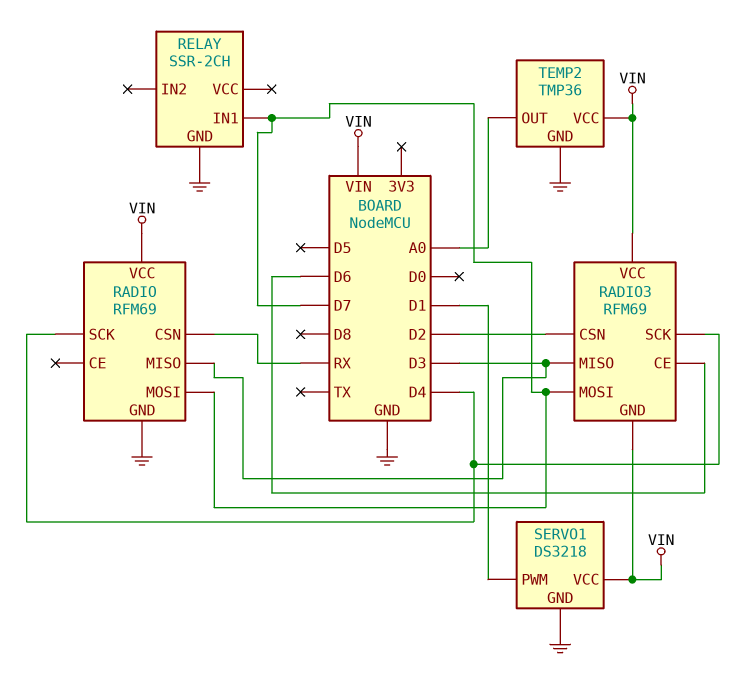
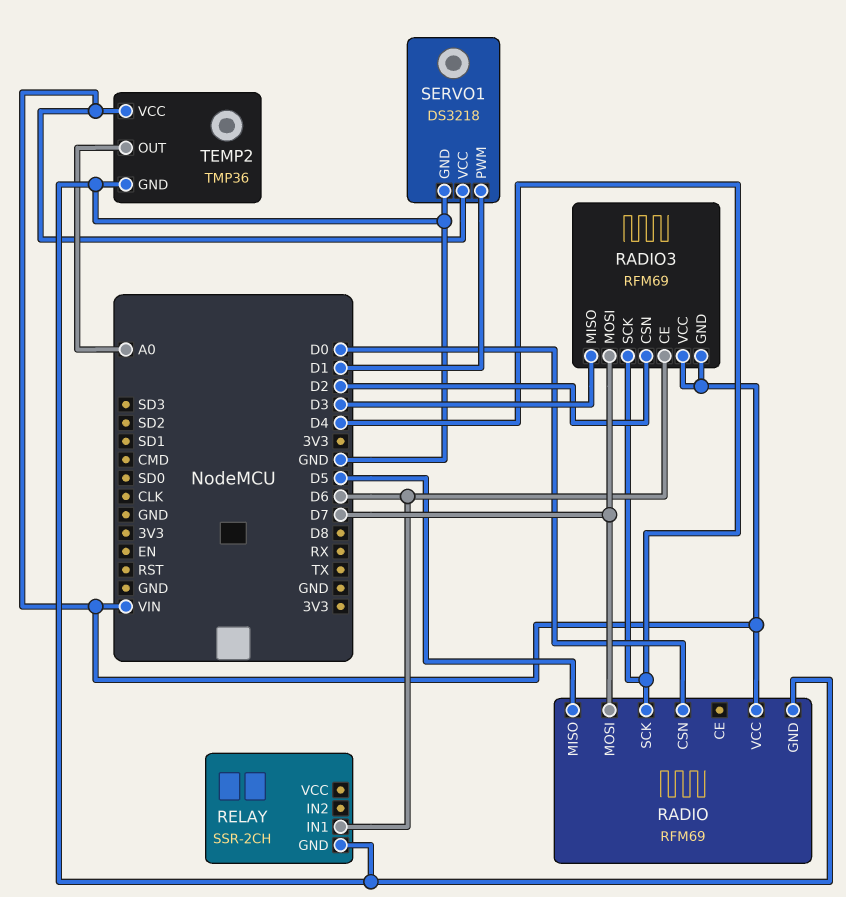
RADIO pin CSN: RX -> D0
RADIO pin MISO: D3 -> D5
RELAY pin IN1: D7 -> D6

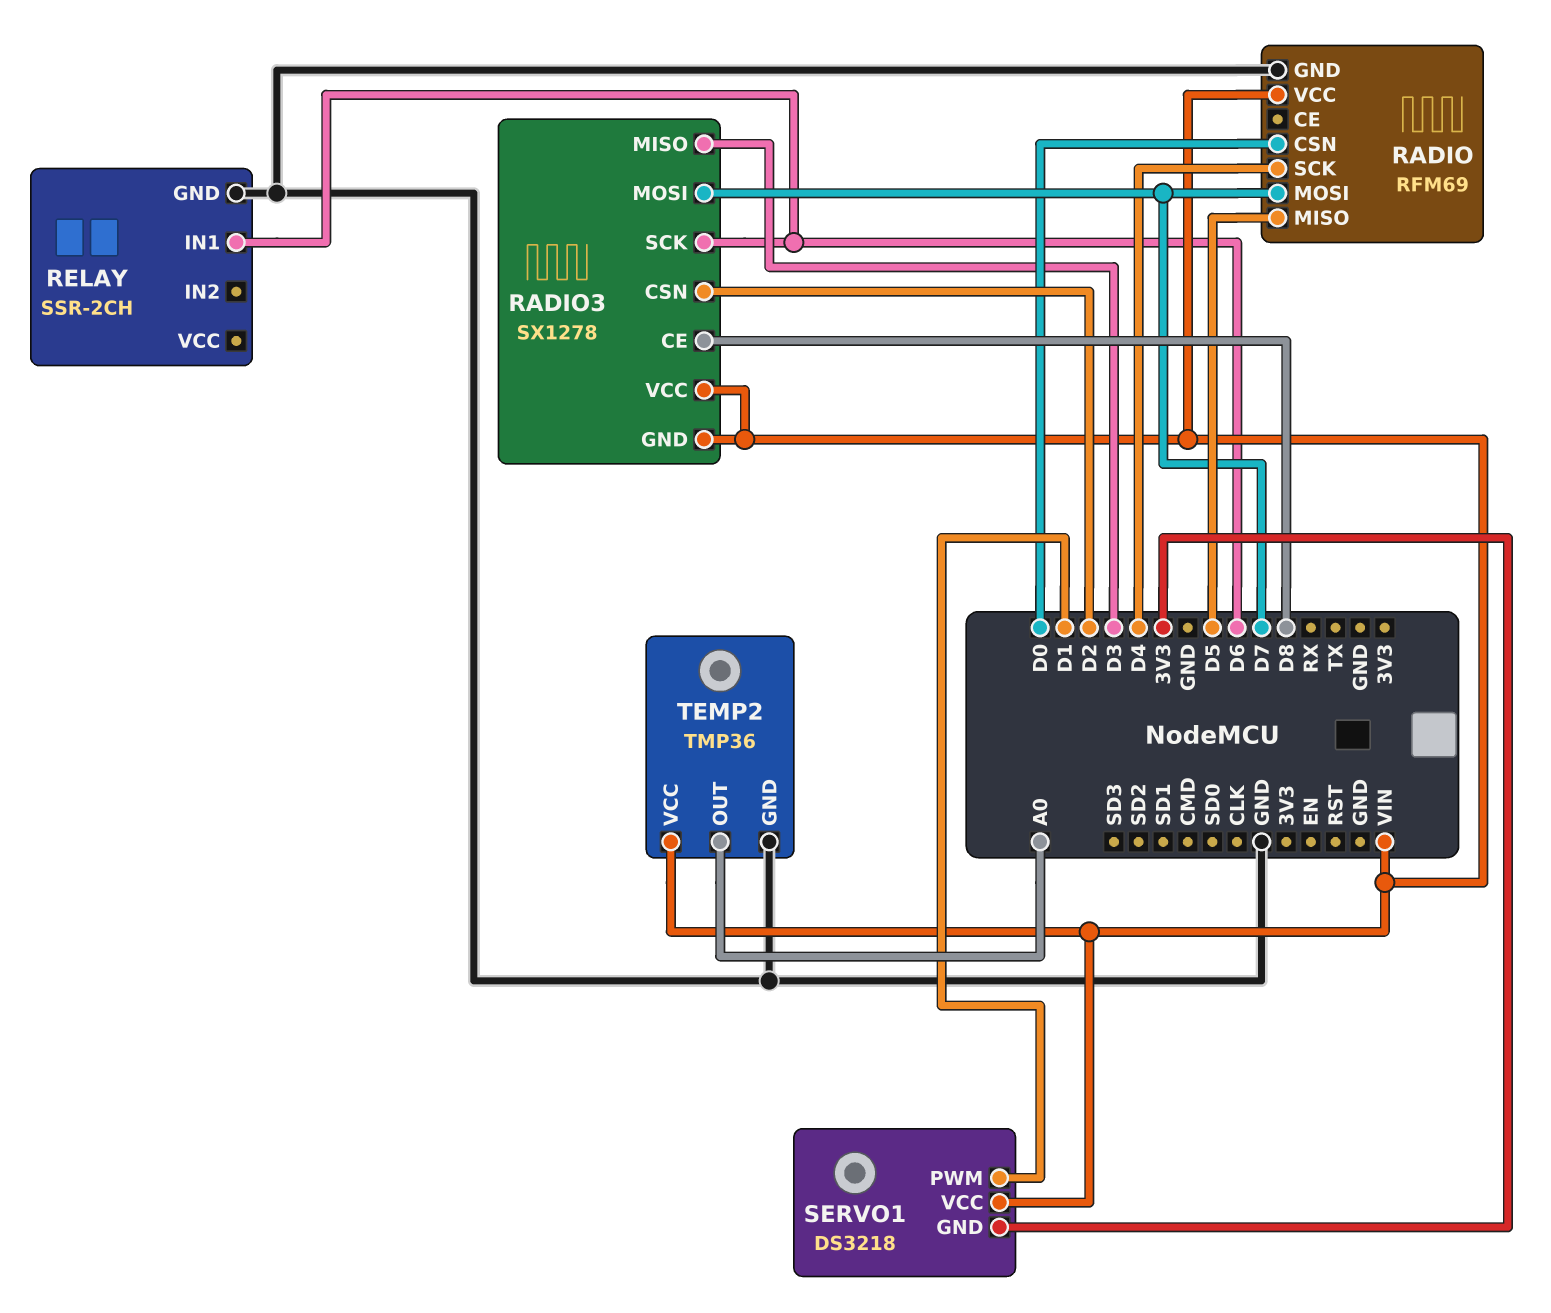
RADIO3: RFM69 -> SX1278
RADIO3 pin CE: D6 -> D8
RADIO3 pin SCK: D4 -> D6
SERVO1 pin GND: GND -> 3V3

